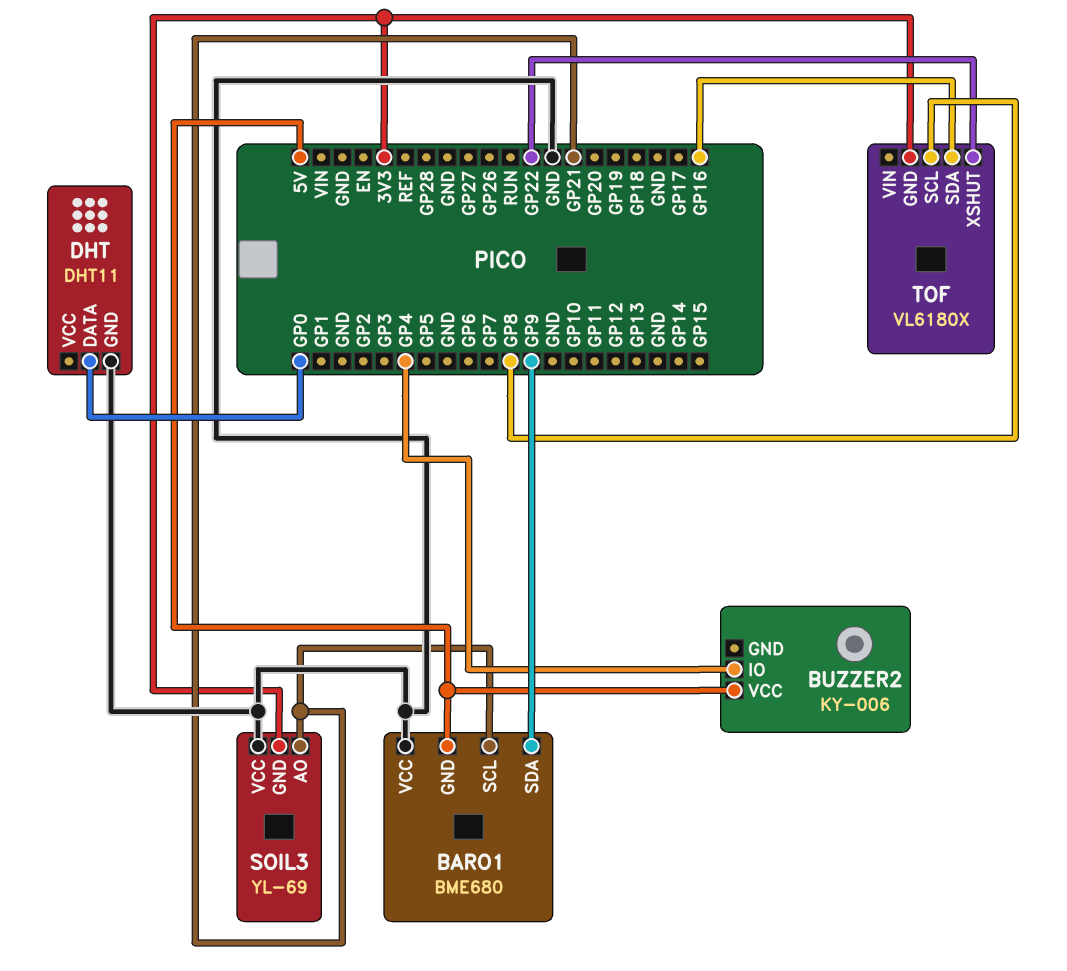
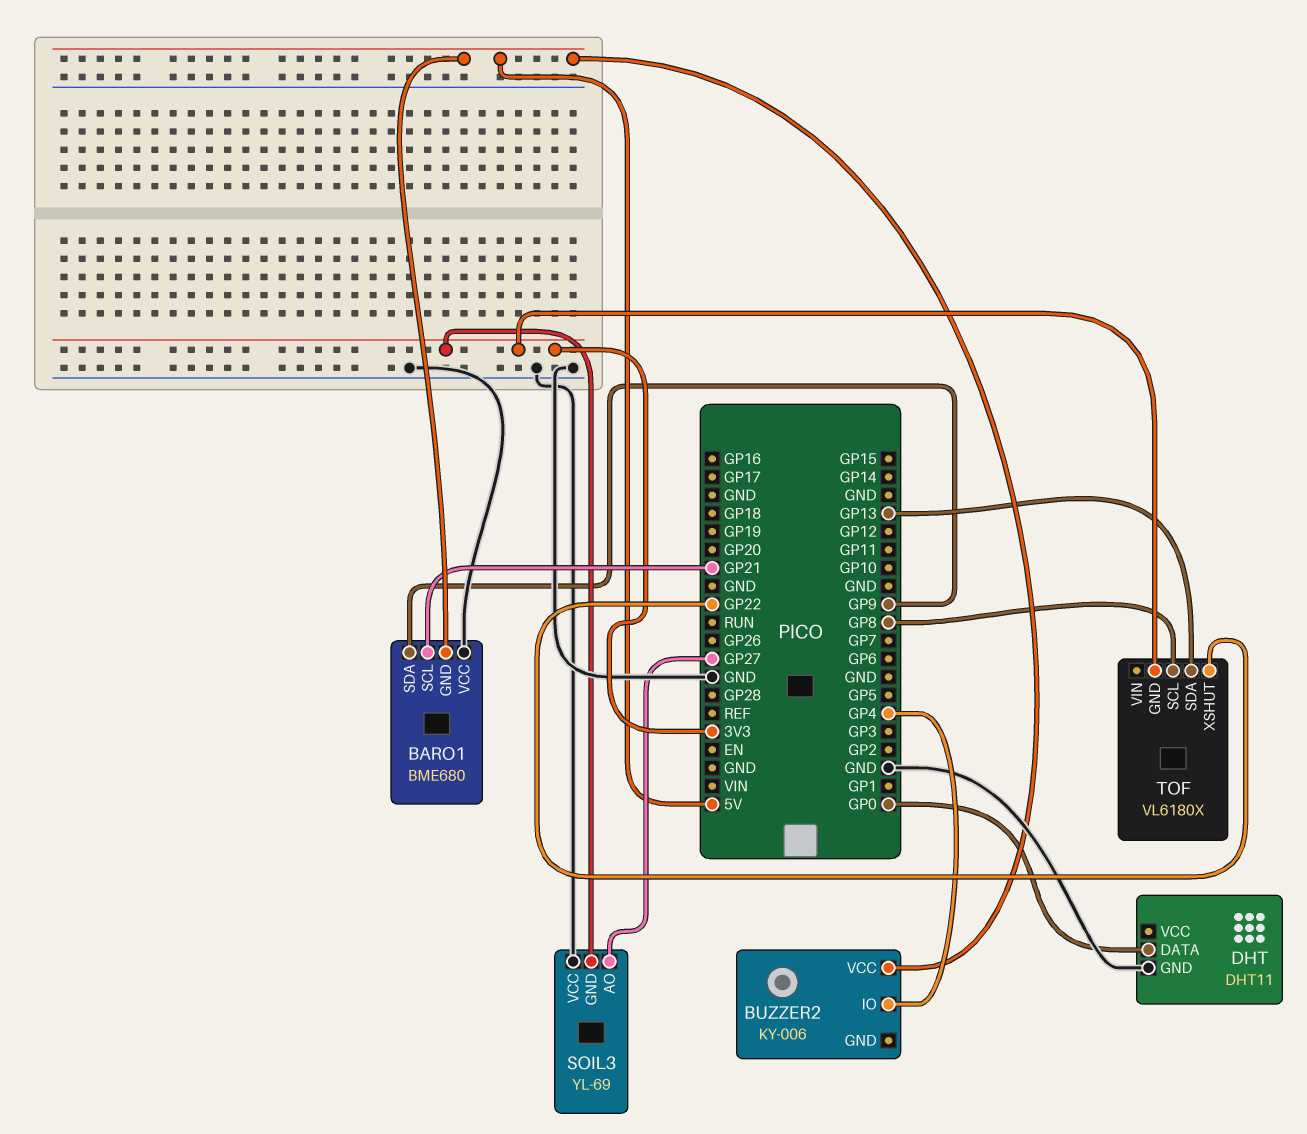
SOIL3 pin AO: GP21 -> GP27
TOF pin SDA: GP16 -> GP13

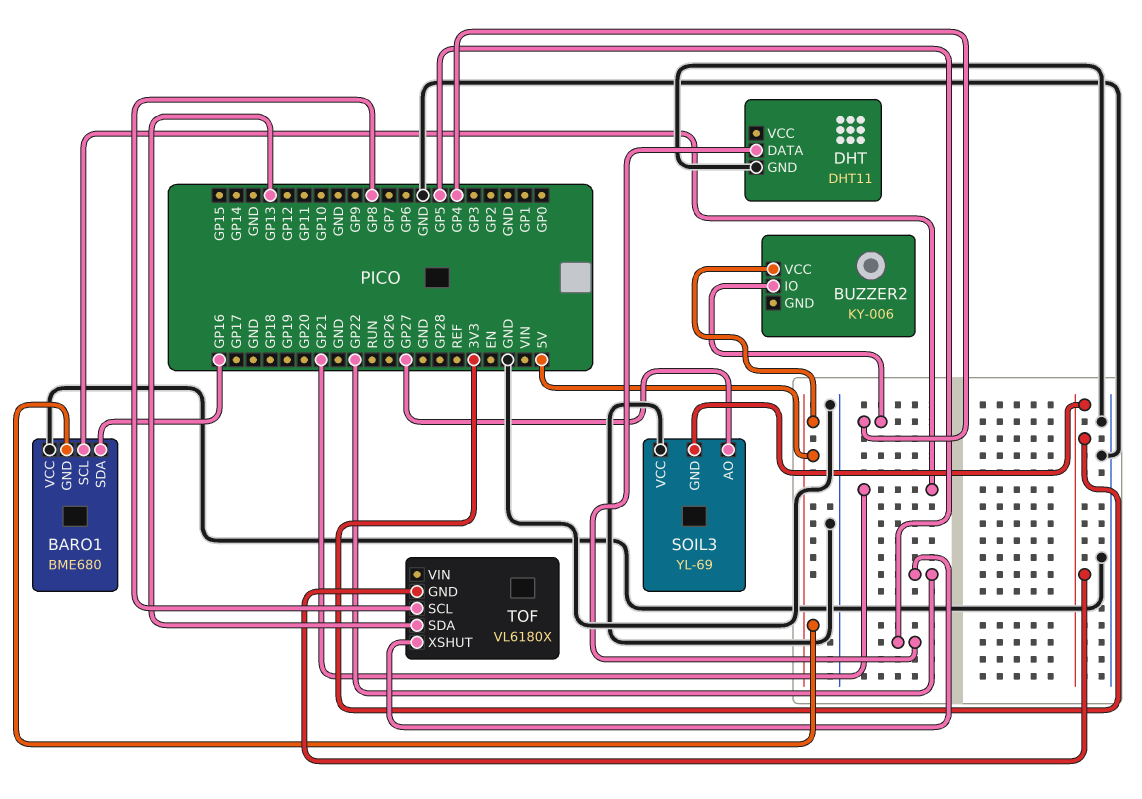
BARO1 pin SDA: GP9 -> GP16
DHT pin DATA: GP0 -> GP5

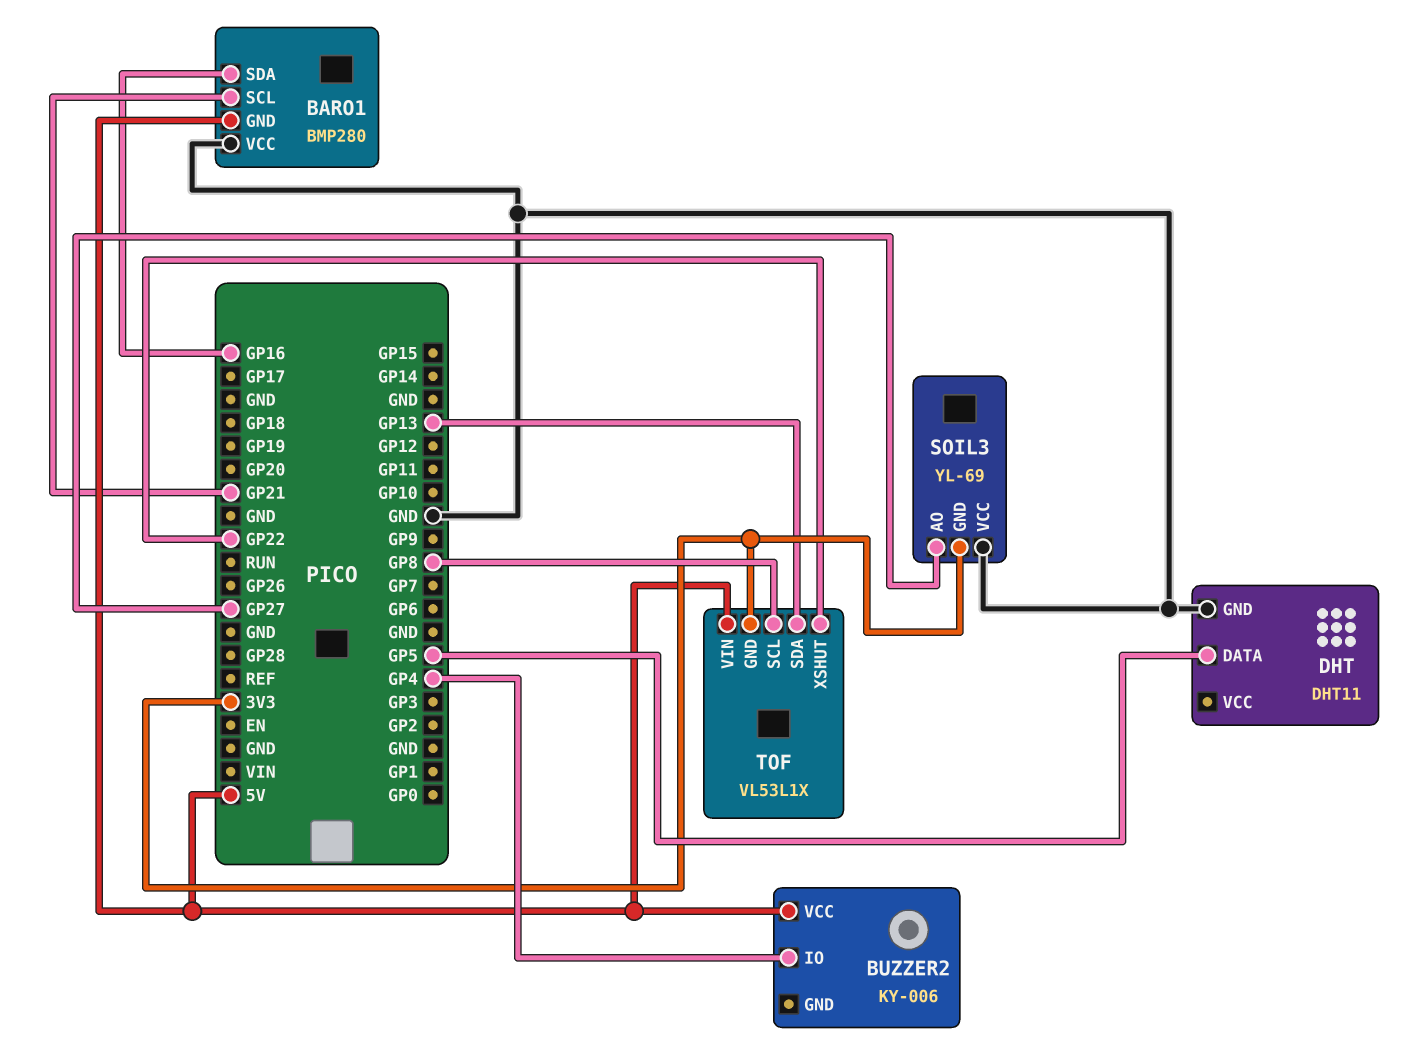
BARO1: BME680 -> BMP280
TOF: VL6180X -> VL53L1X
TOF pin VIN: none -> 5V

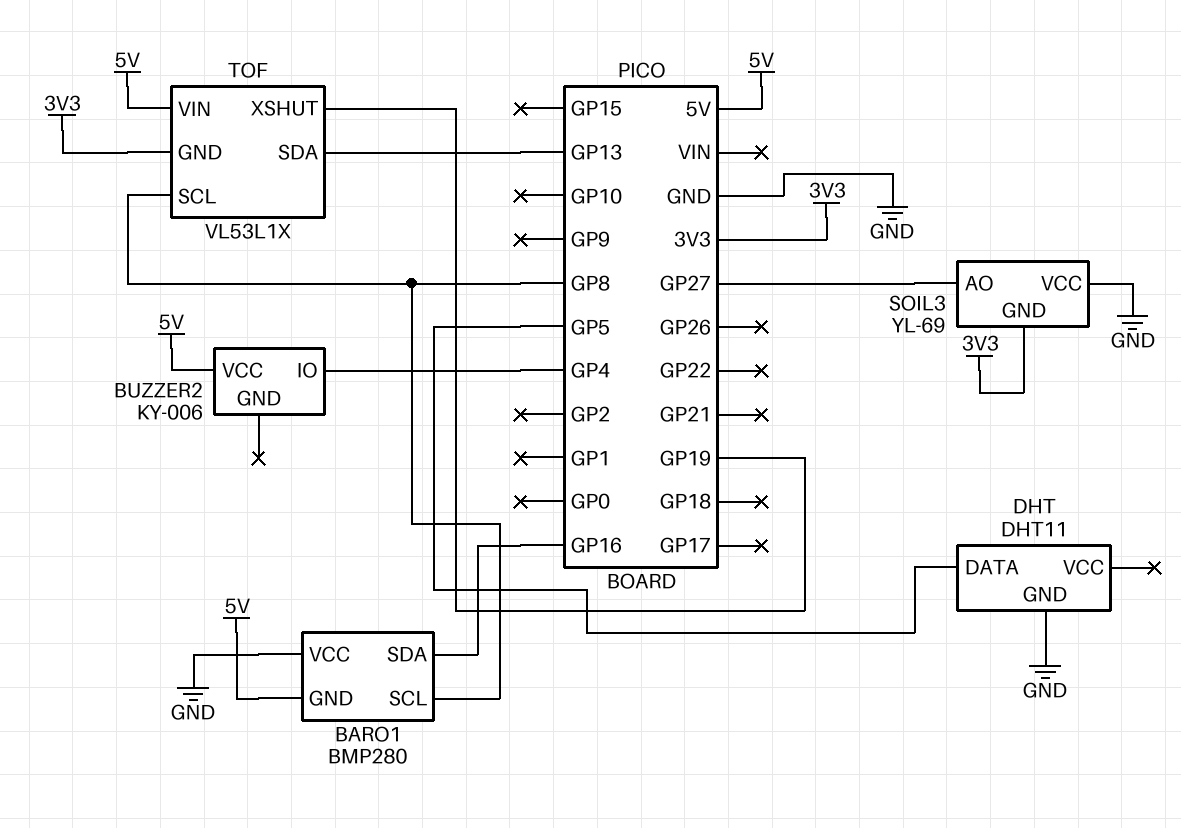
BARO1 pin SCL: GP21 -> GP8
TOF pin XSHUT: GP22 -> GP19

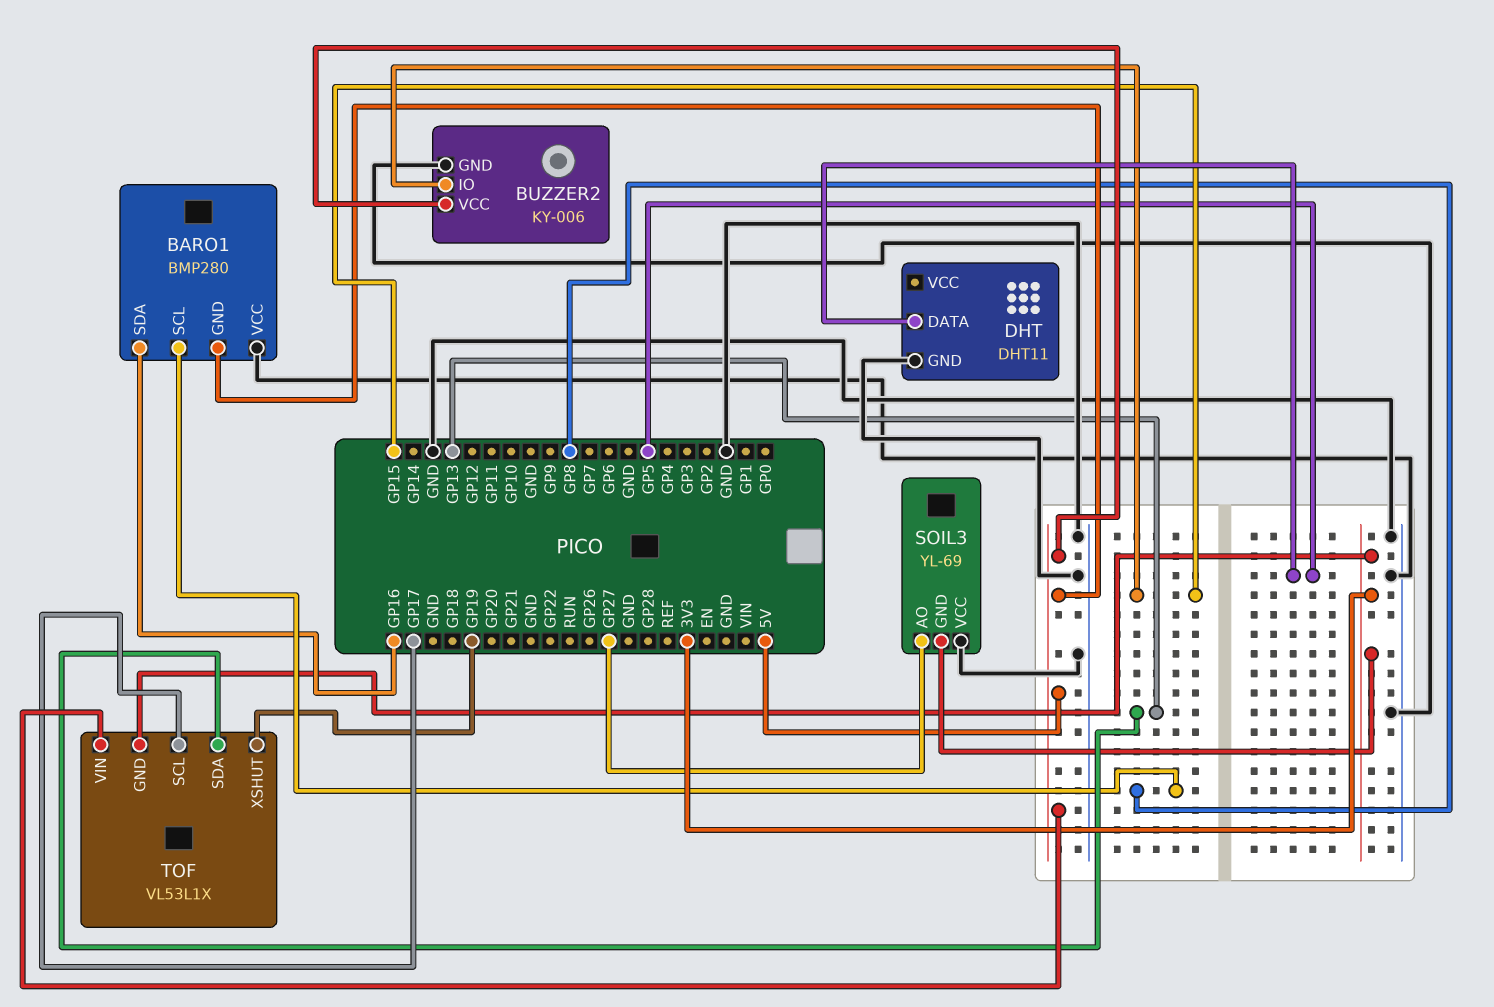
BUZZER2 pin GND: none -> GND
BUZZER2 pin IO: GP4 -> GP15
TOF pin SCL: GP8 -> GP17

